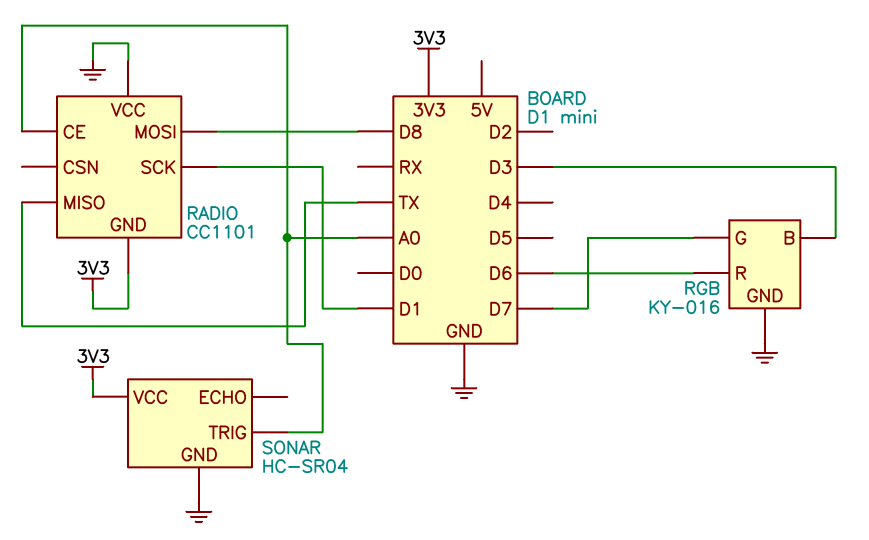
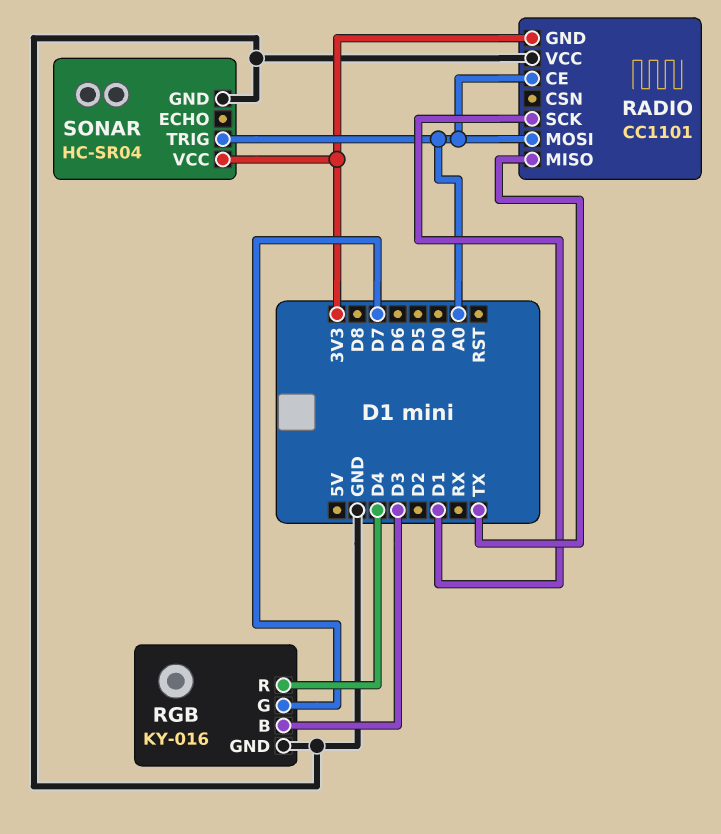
RADIO pin MOSI: D8 -> A0
RGB pin R: D6 -> D4

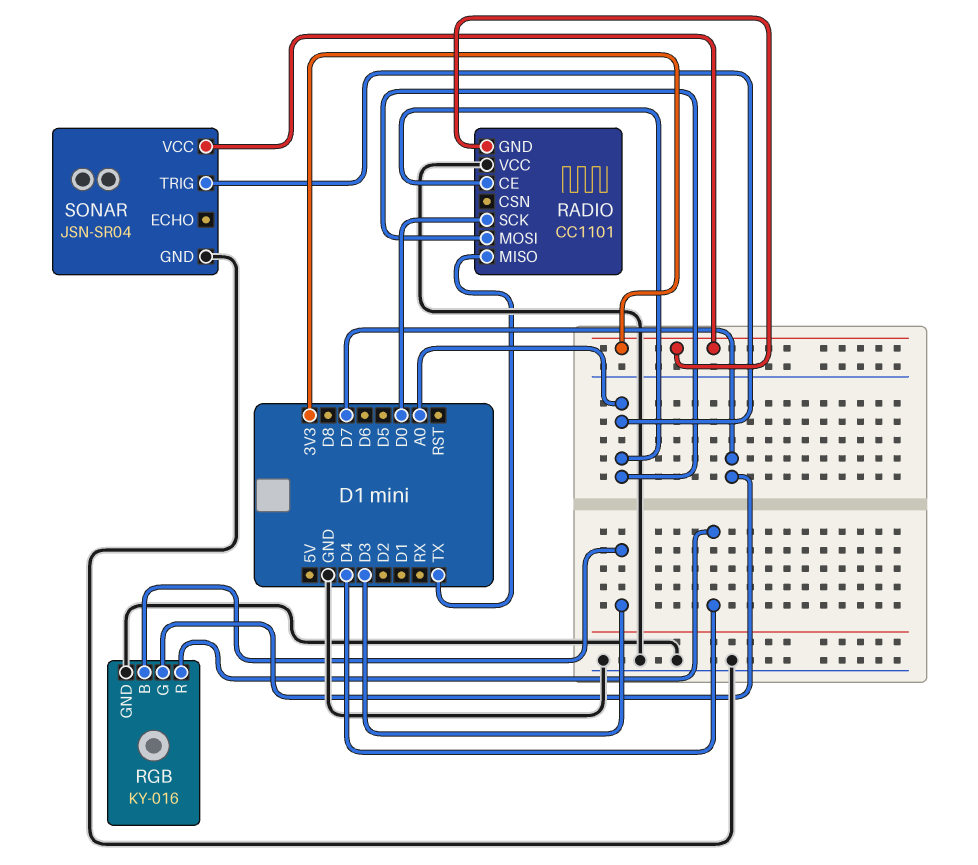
RADIO pin SCK: D1 -> D0
SONAR: HC-SR04 -> JSN-SR04

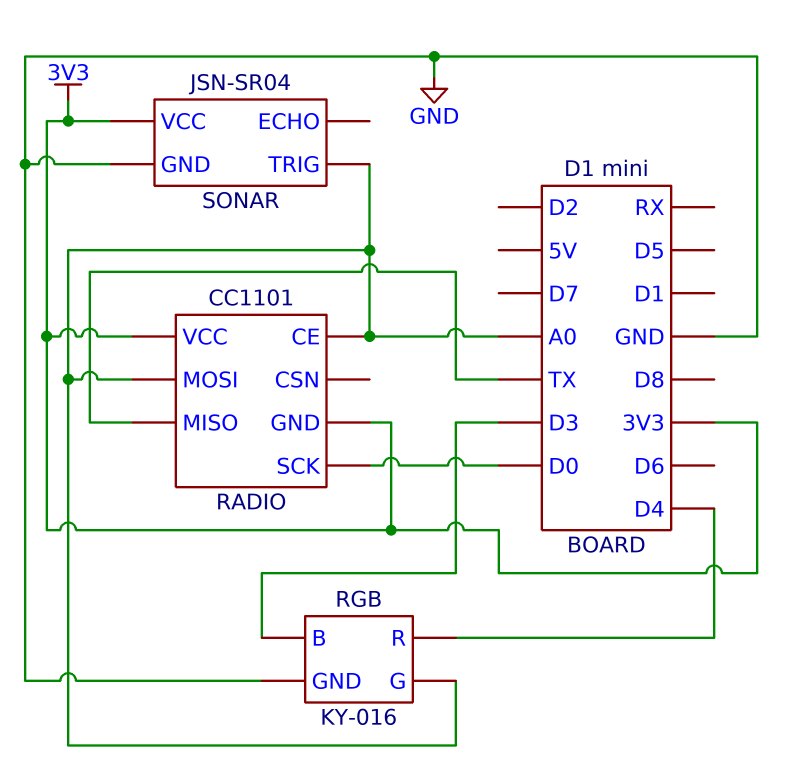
RADIO pin VCC: GND -> 3V3
RGB pin G: D7 -> A0

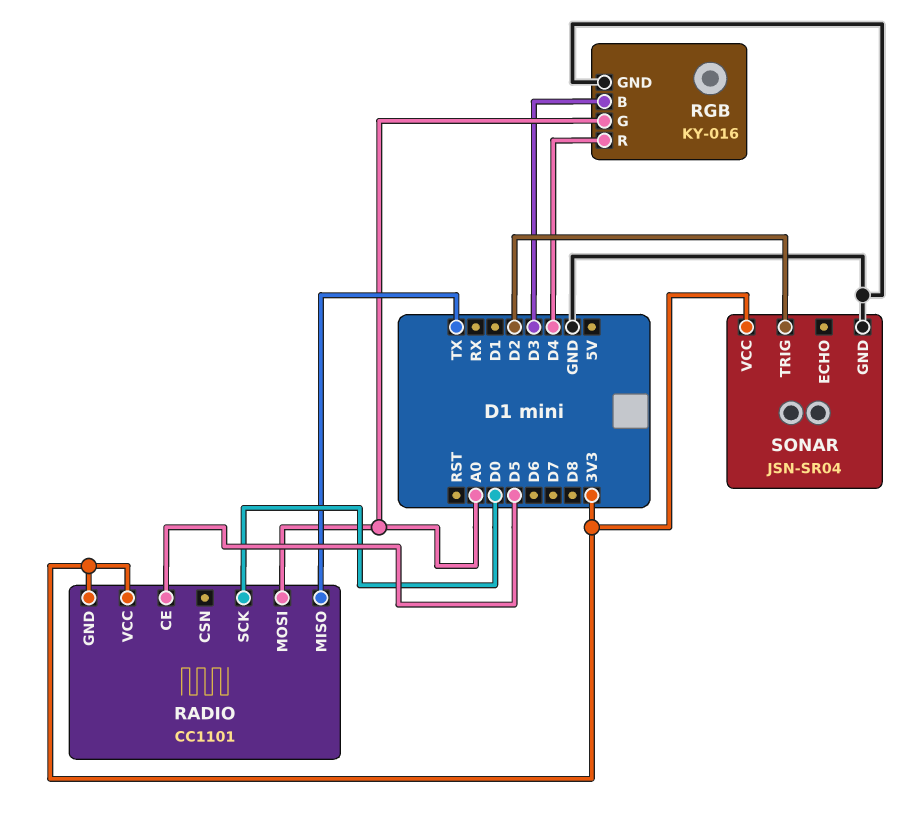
RADIO pin CE: A0 -> D5
SONAR pin TRIG: A0 -> D2

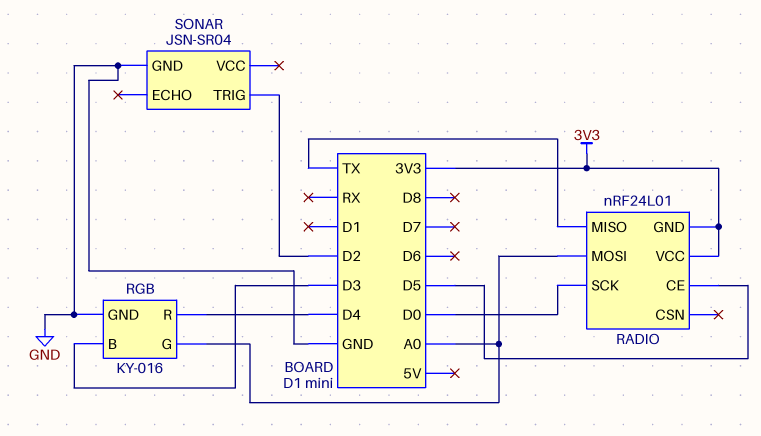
RADIO: CC1101 -> nRF24L01
SONAR pin VCC: 3V3 -> none

